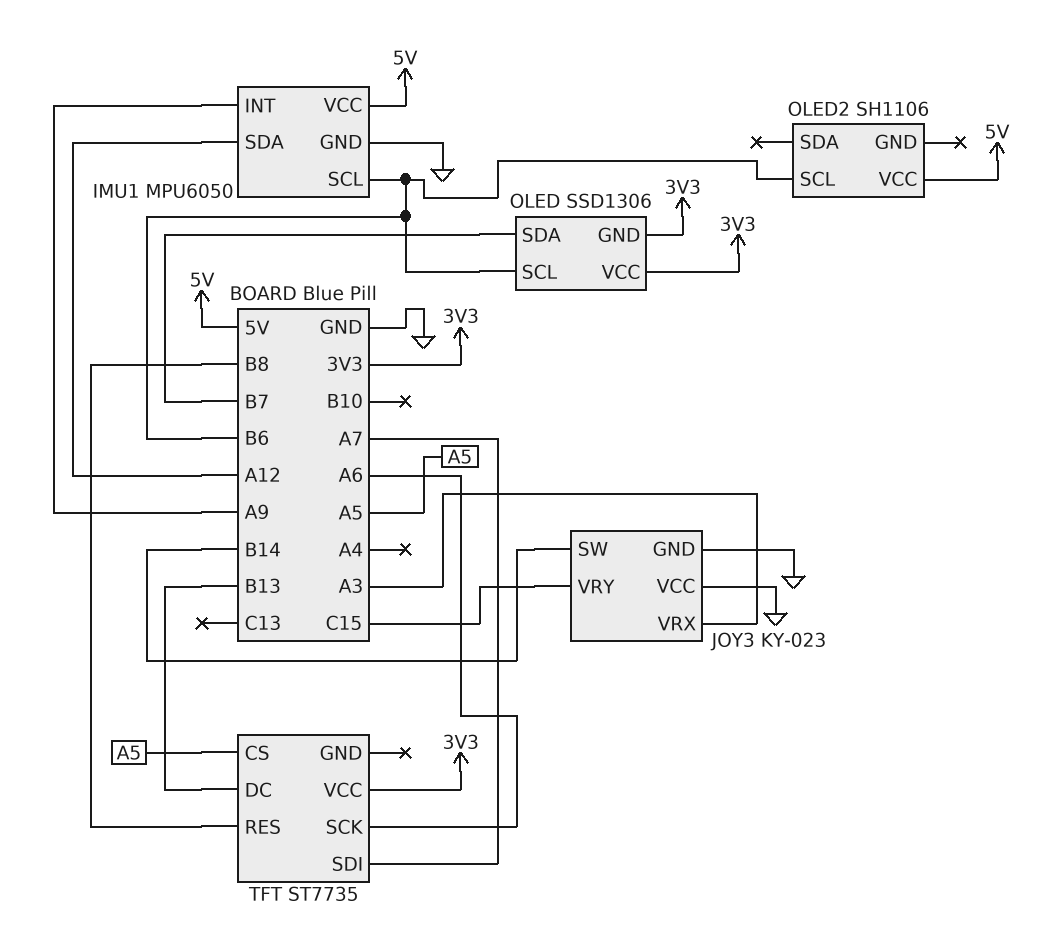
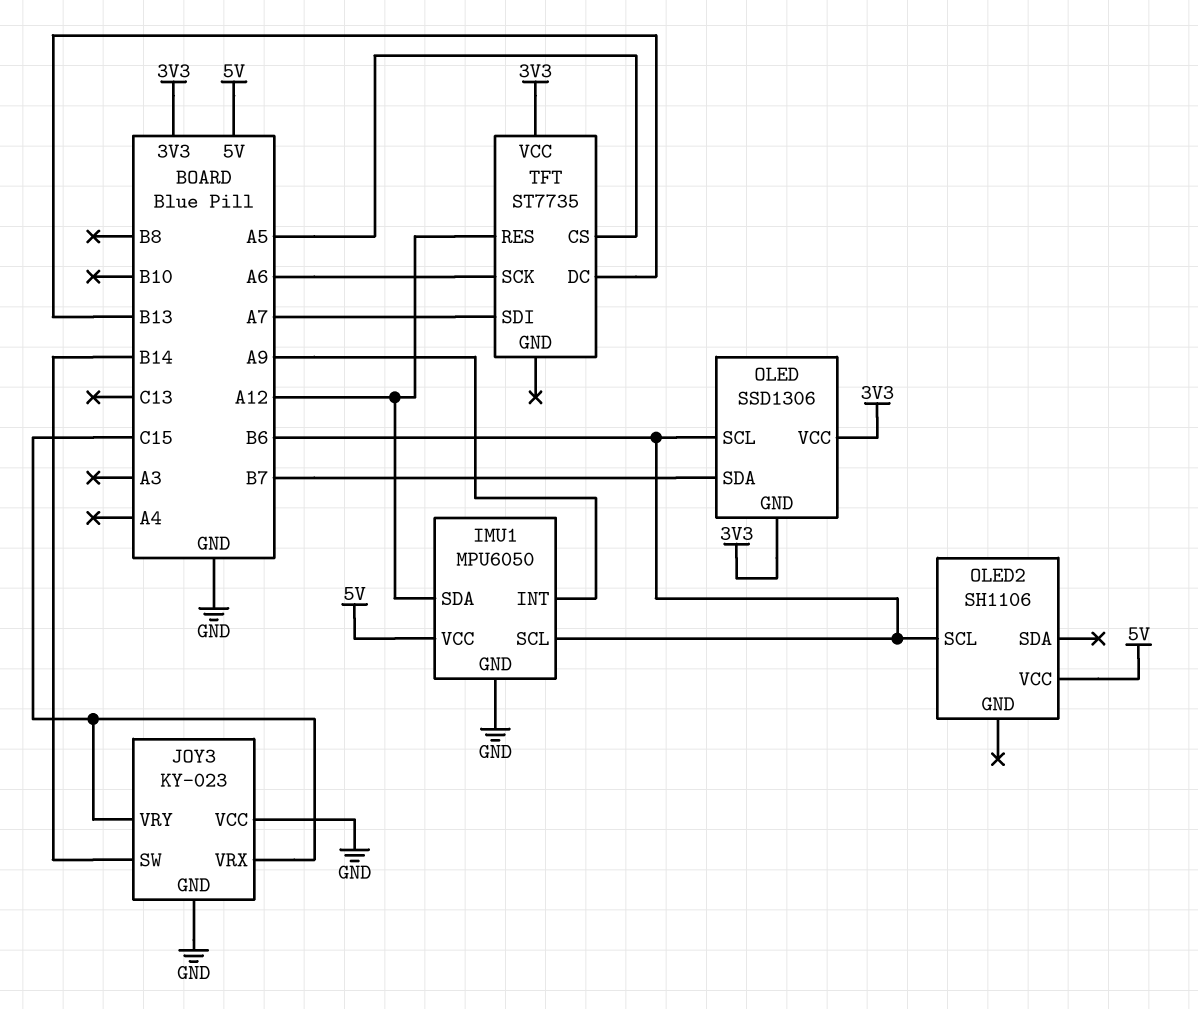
JOY3 pin VRX: A3 -> C15
TFT pin RES: B8 -> A12

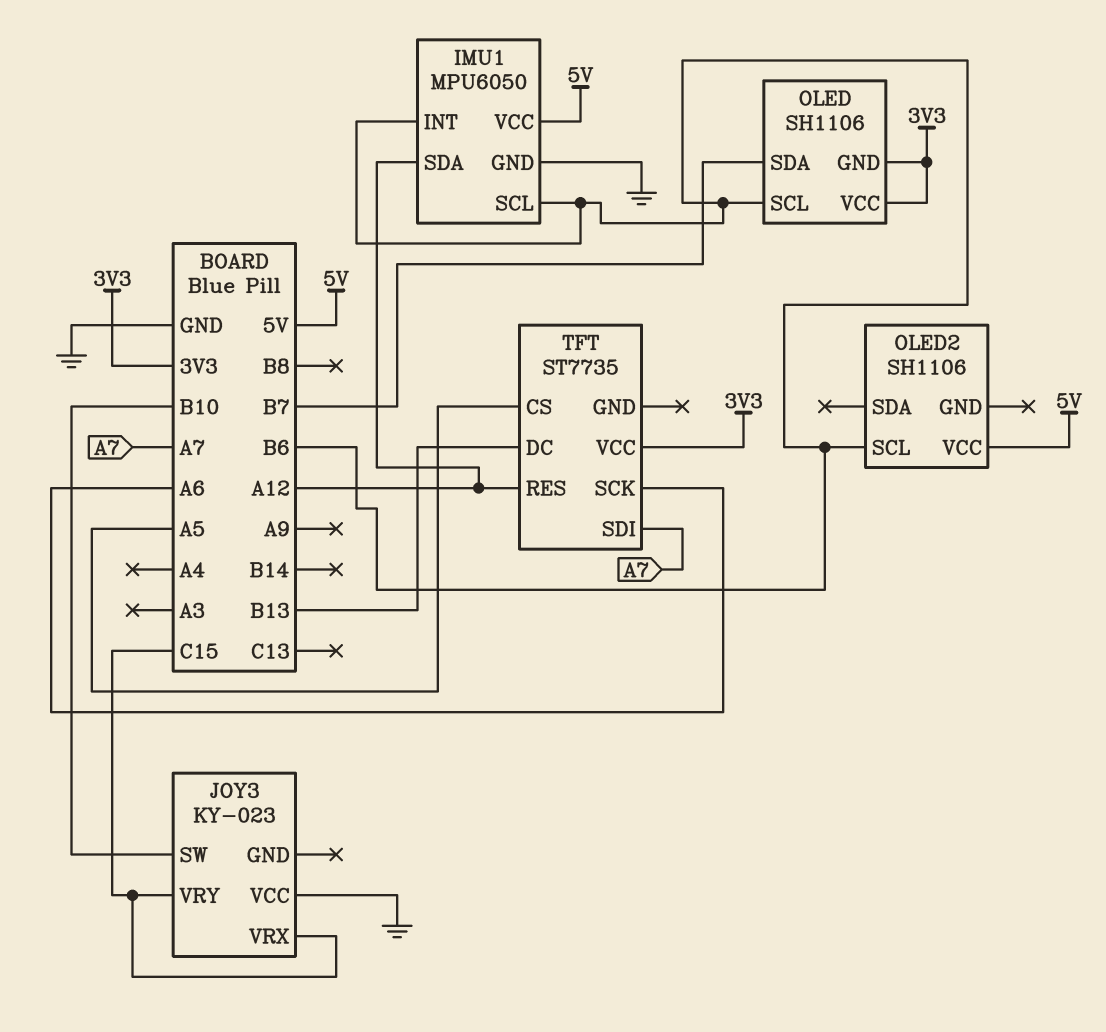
IMU1 pin INT: A9 -> B6
JOY3 pin GND: GND -> none
JOY3 pin SW: B14 -> B10
OLED: SSD1306 -> SH1106

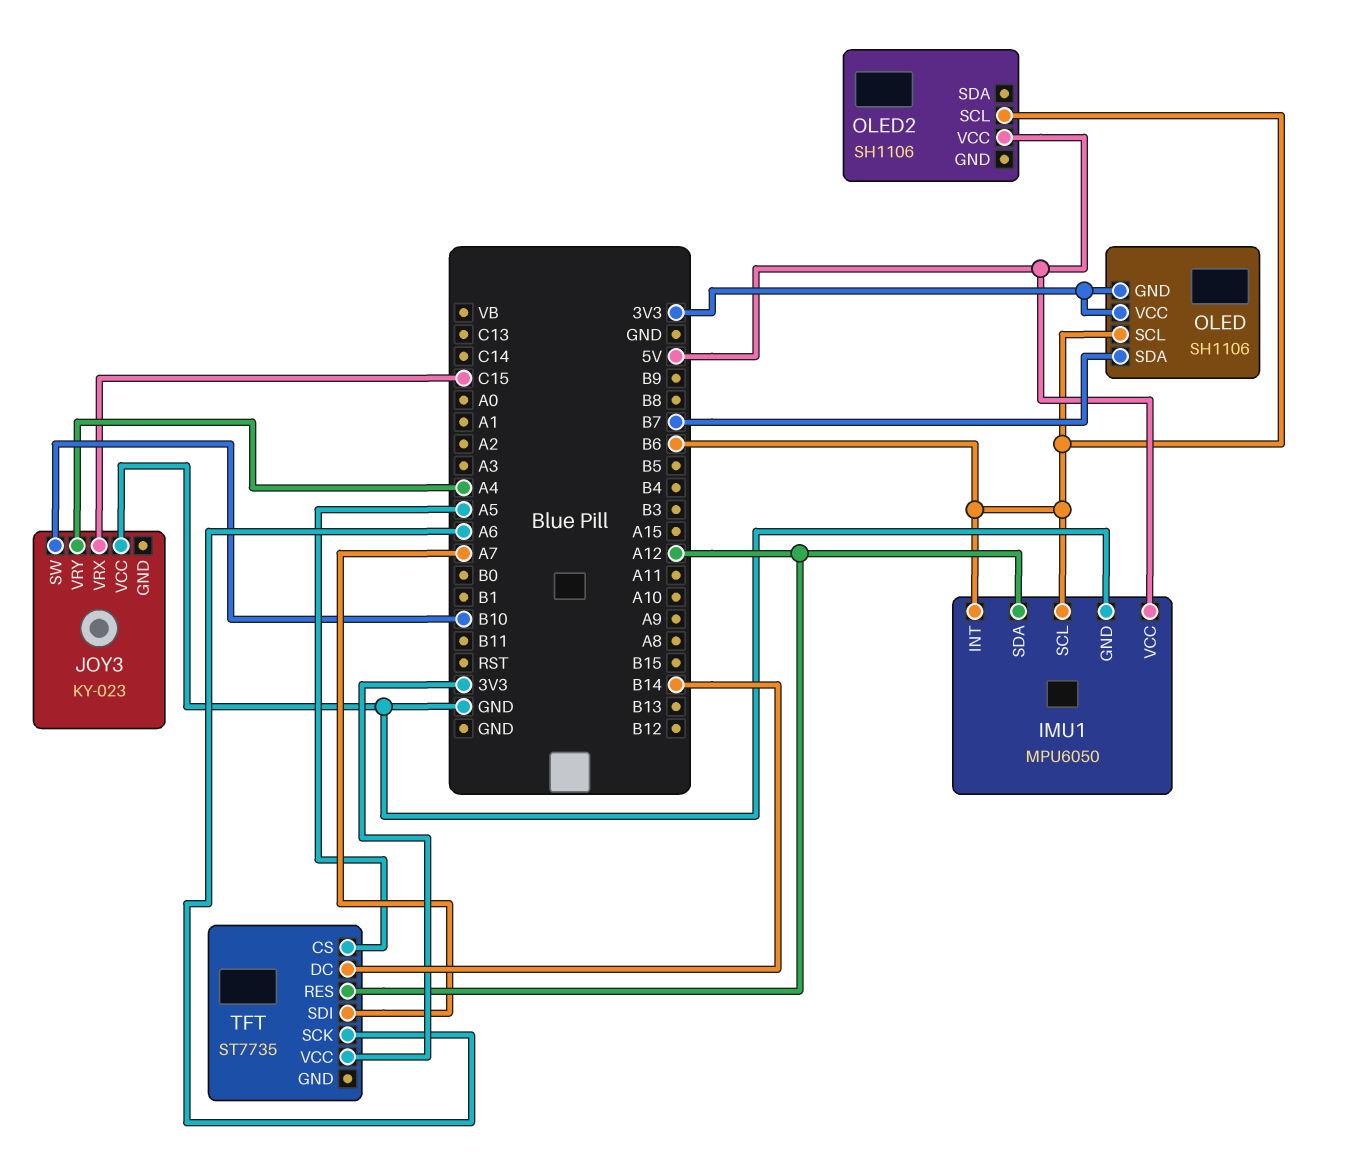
JOY3 pin VRY: C15 -> A4
TFT pin DC: B13 -> B14

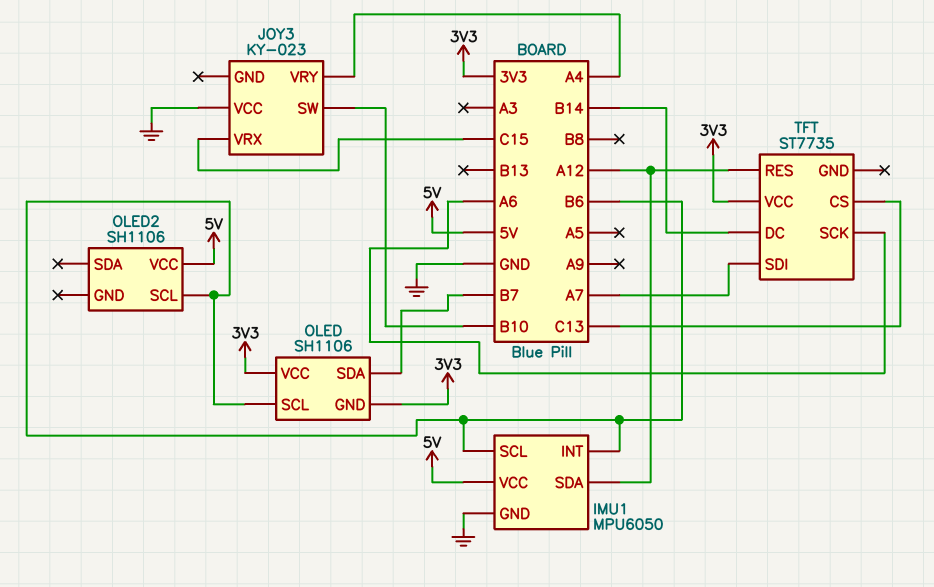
TFT pin CS: A5 -> C13

